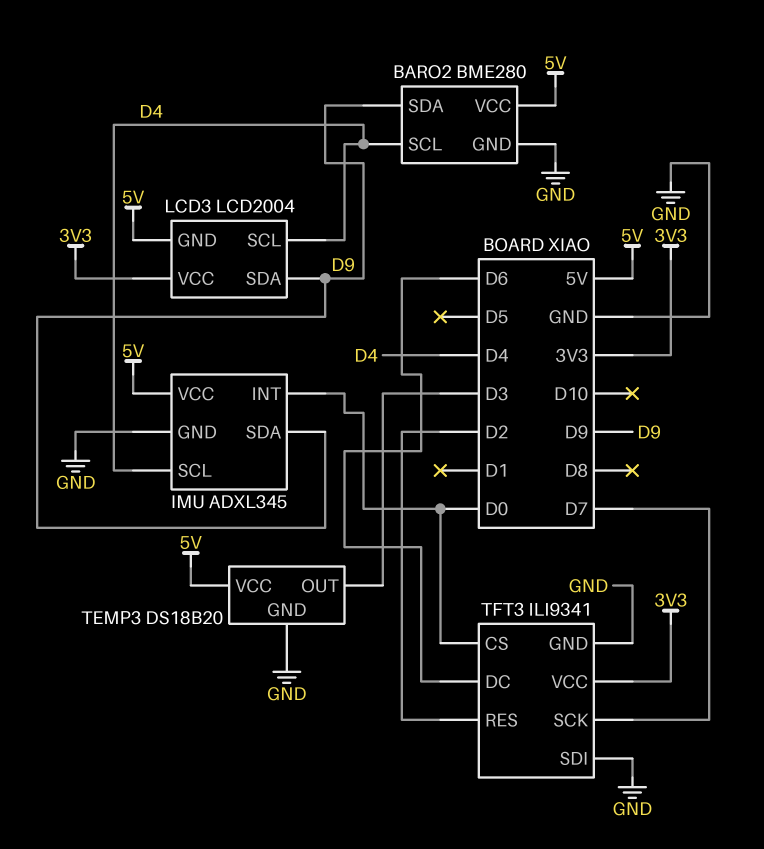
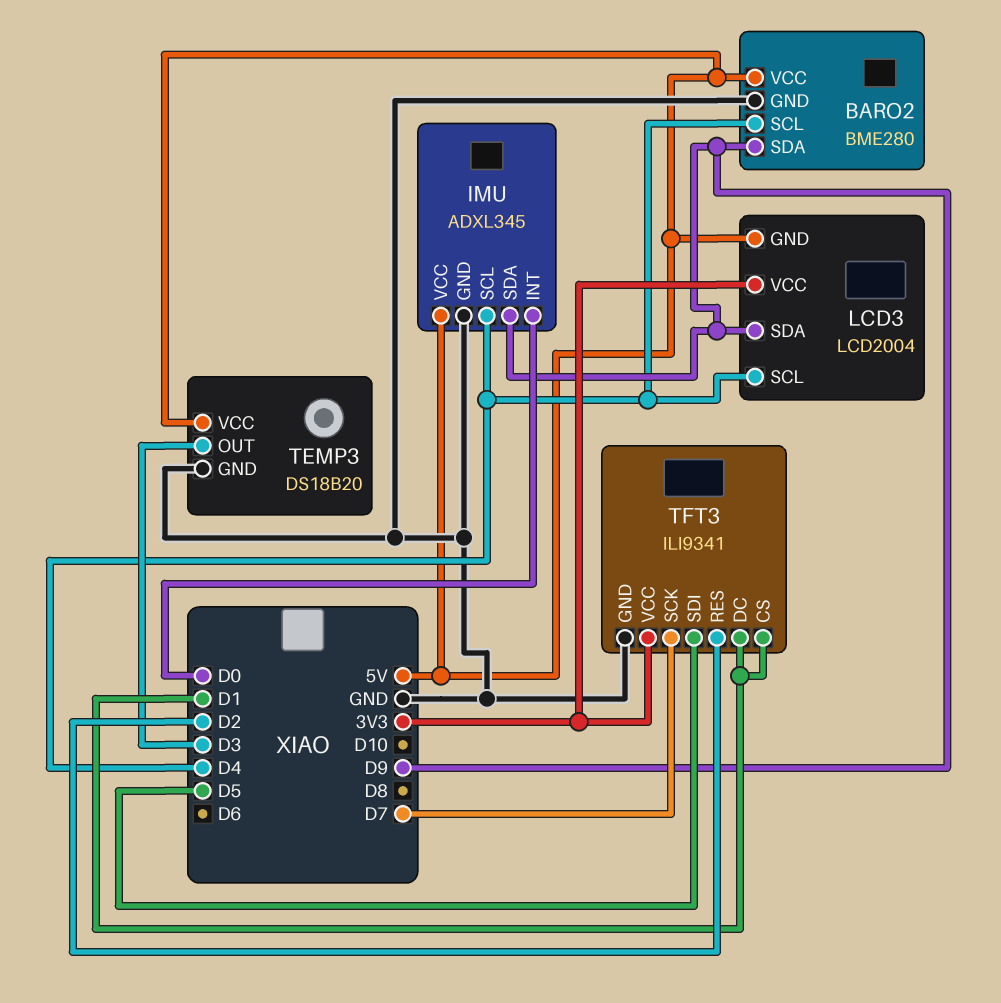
TFT3 pin CS: D0 -> D1
TFT3 pin DC: D6 -> D1
TFT3 pin SDI: GND -> D5

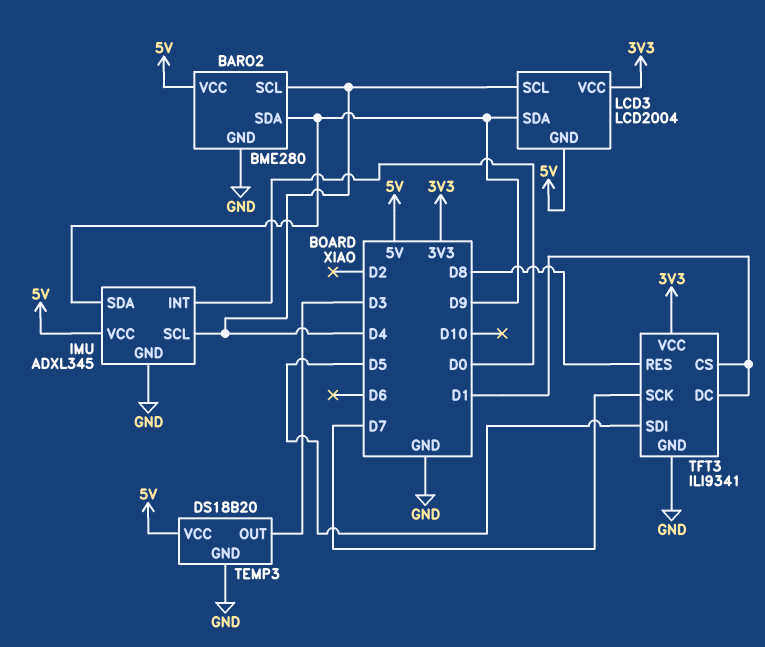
TFT3 pin RES: D2 -> D8

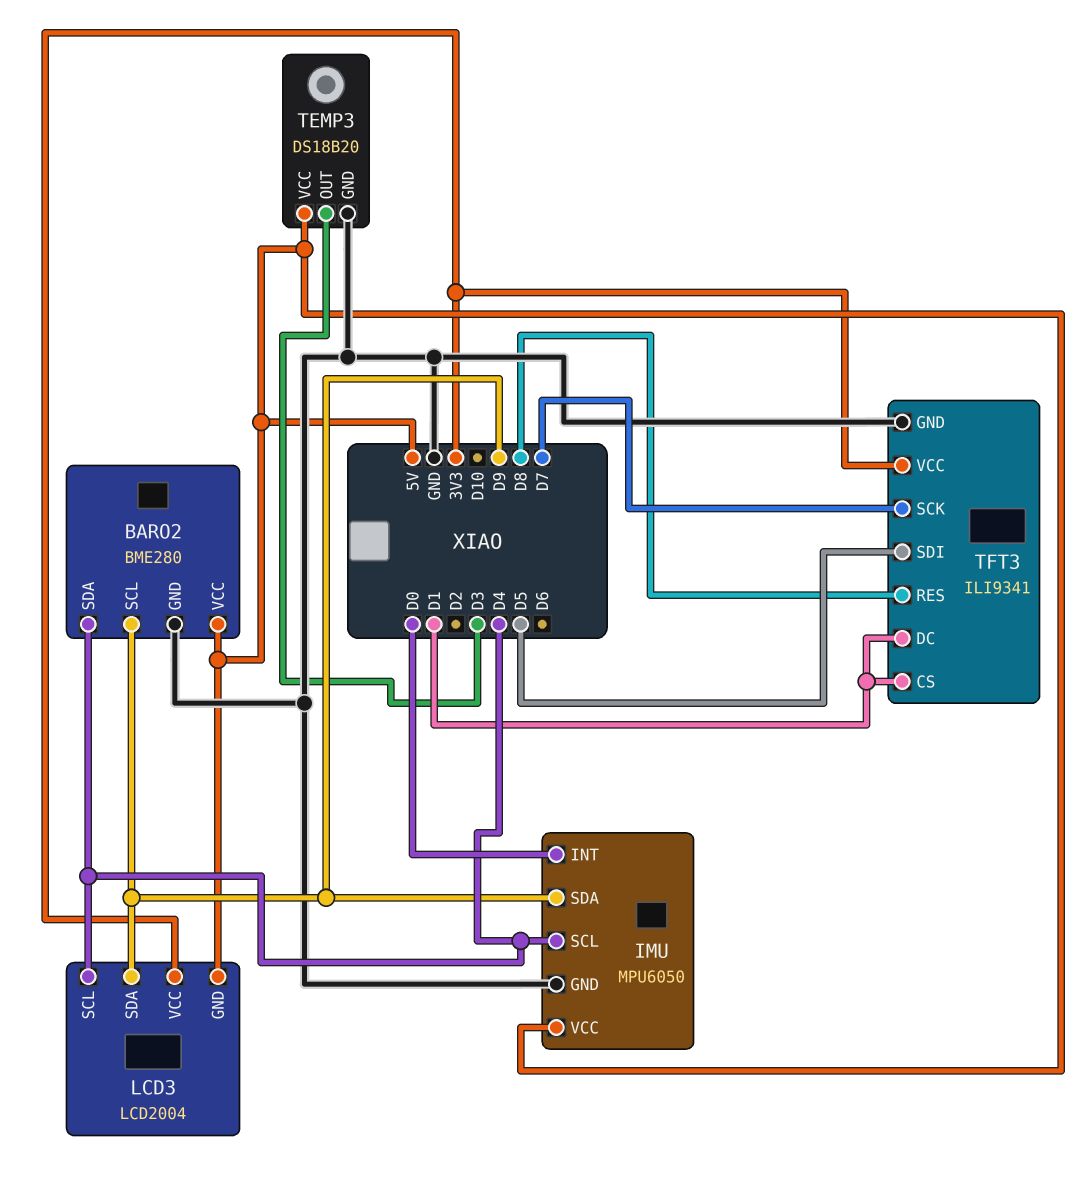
BARO2 pin SCL: D4 -> D9
BARO2 pin SDA: D9 -> D4
IMU: ADXL345 -> MPU6050

